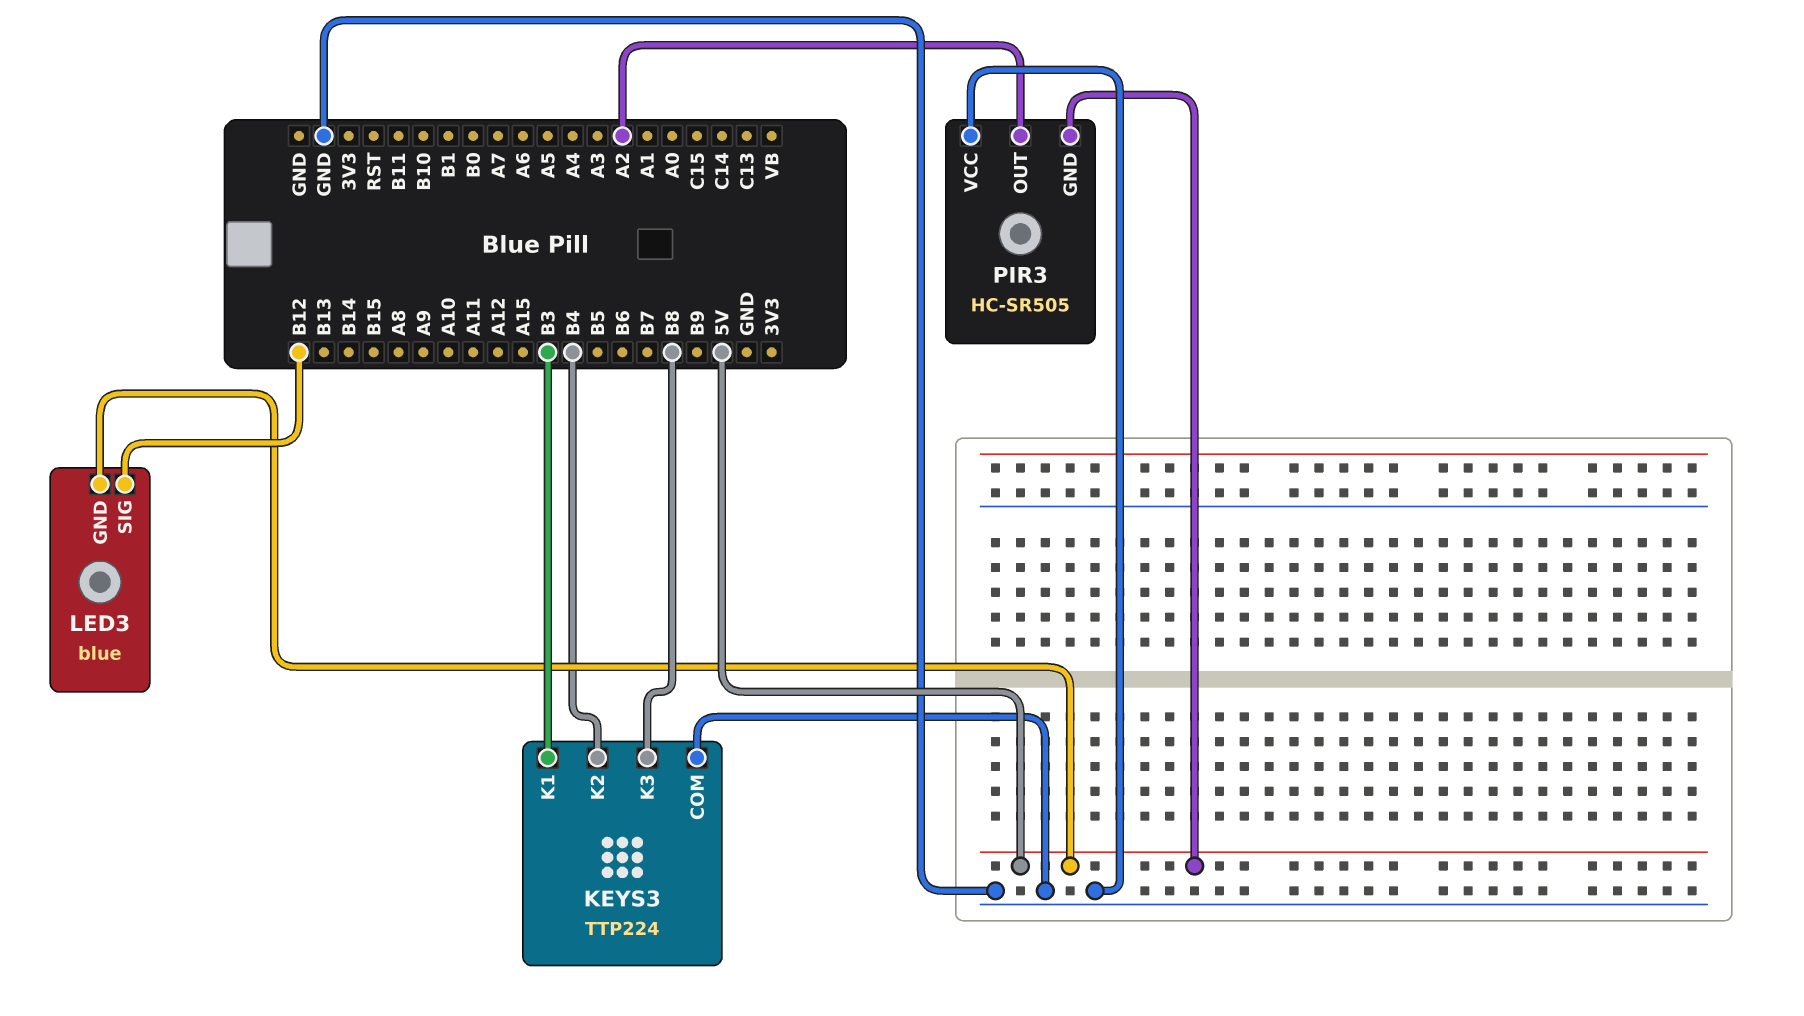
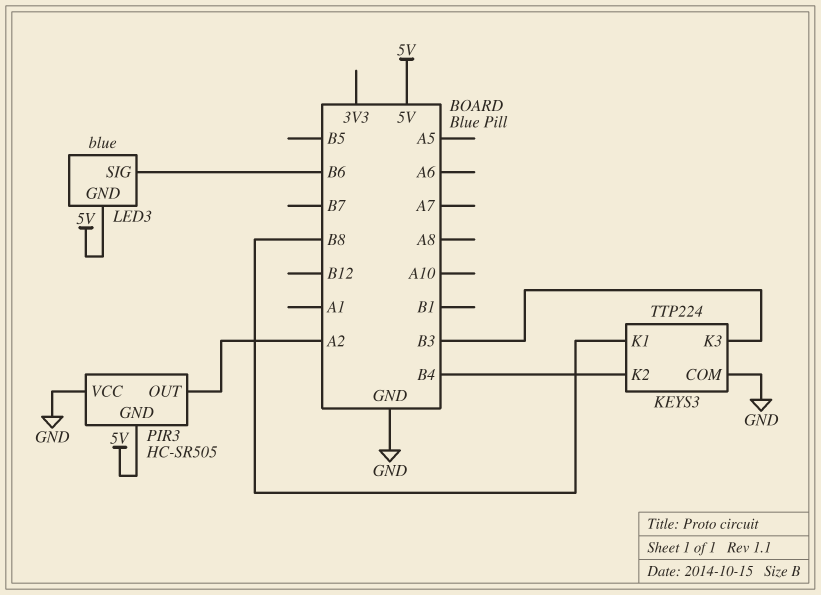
KEYS3 pin K1: B3 -> B8
KEYS3 pin K3: B8 -> B3
LED3 pin SIG: B12 -> B6

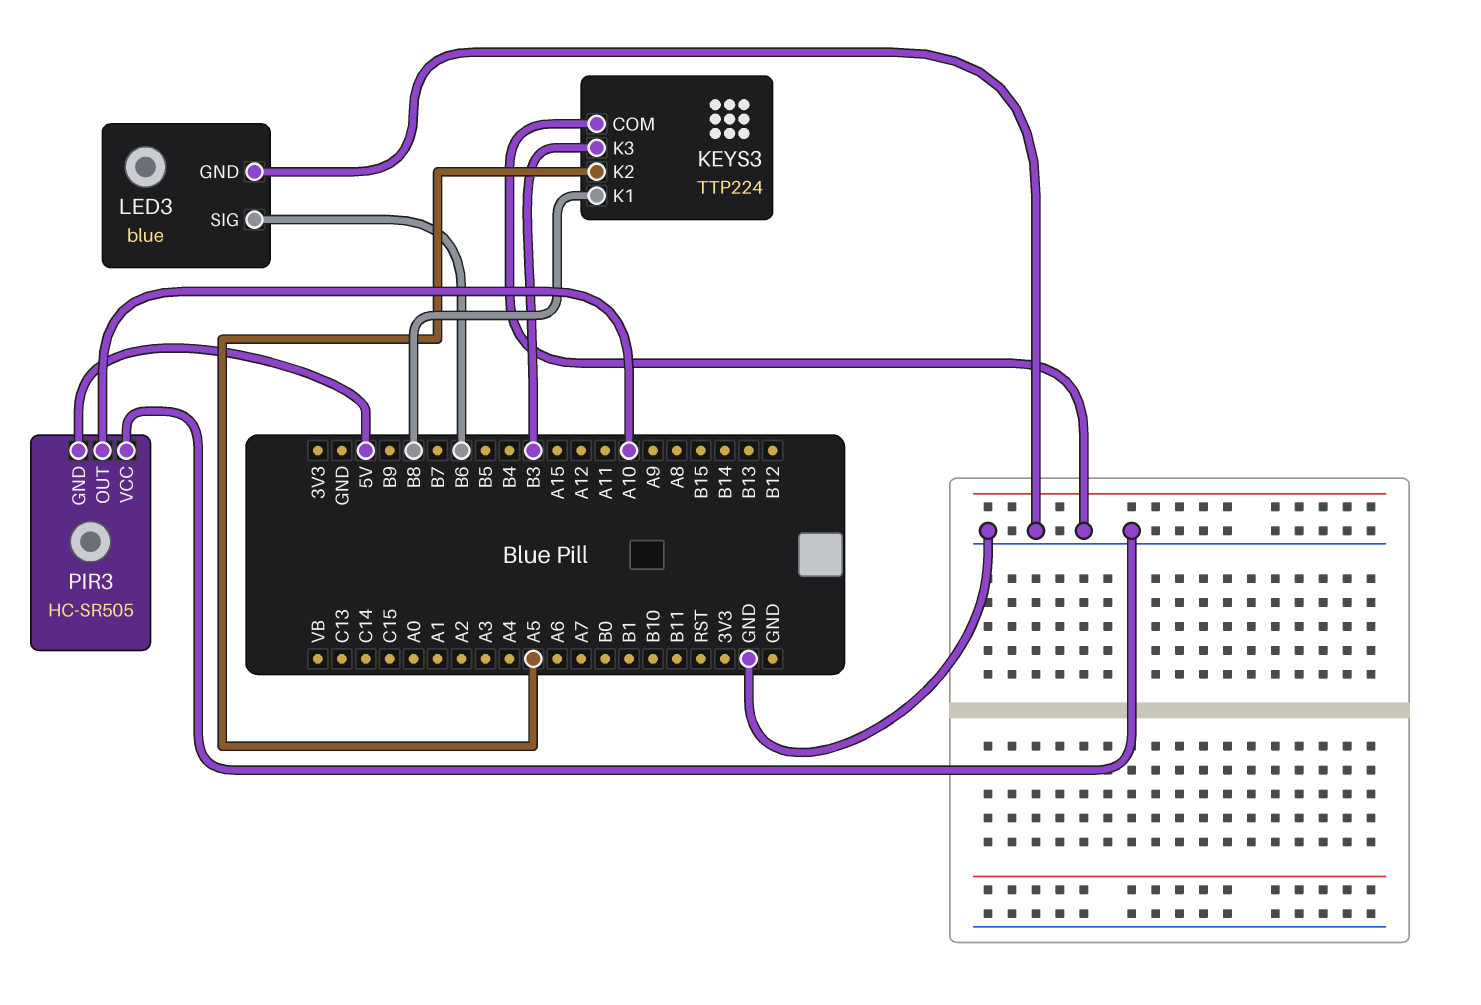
KEYS3 pin K2: B4 -> A5
LED3 pin GND: 5V -> GND
PIR3 pin OUT: A2 -> A10

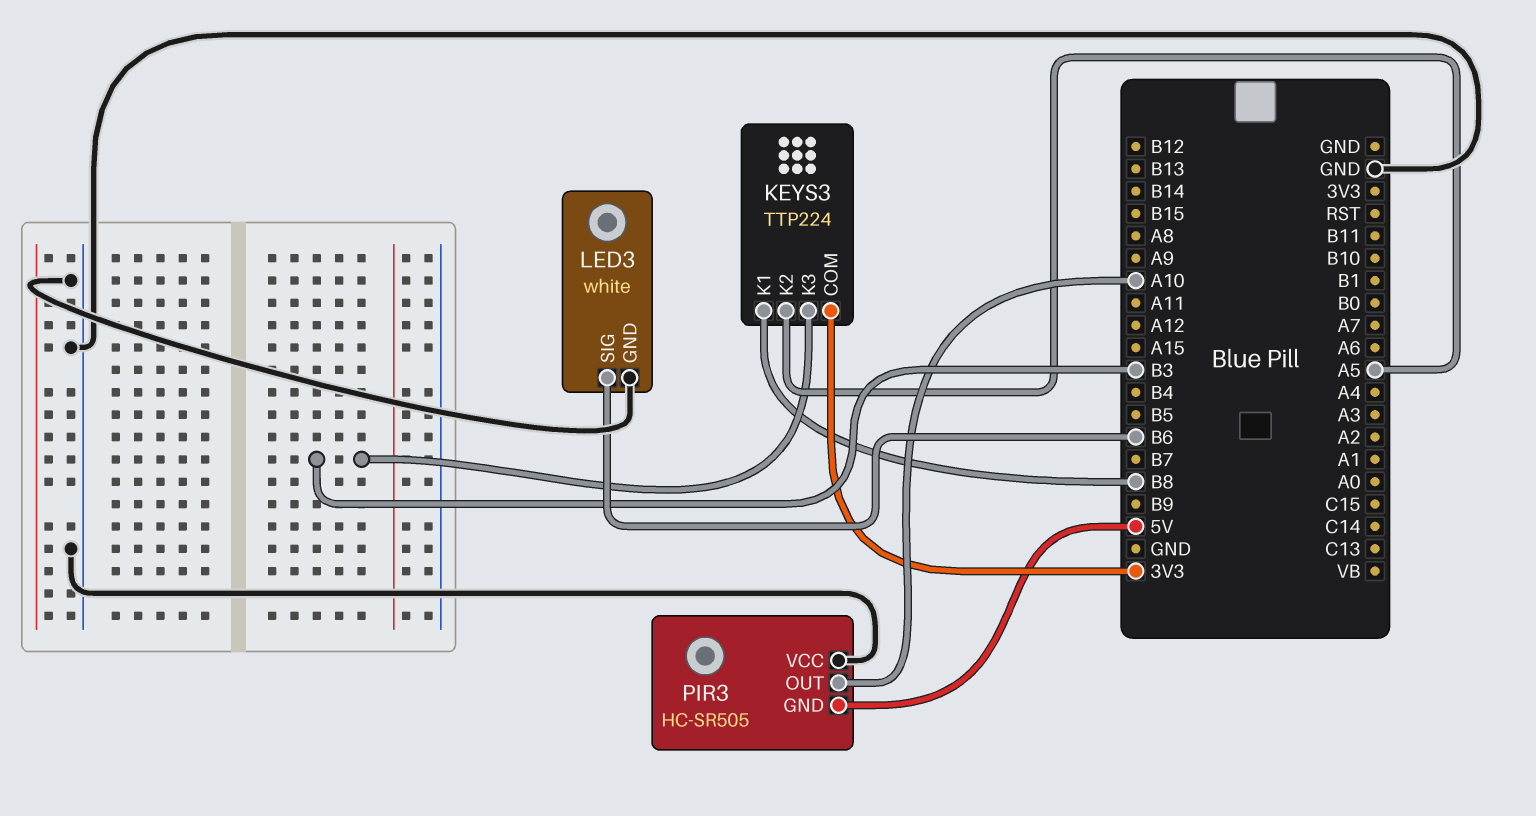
KEYS3 pin COM: GND -> 3V3
LED3: blue -> white

